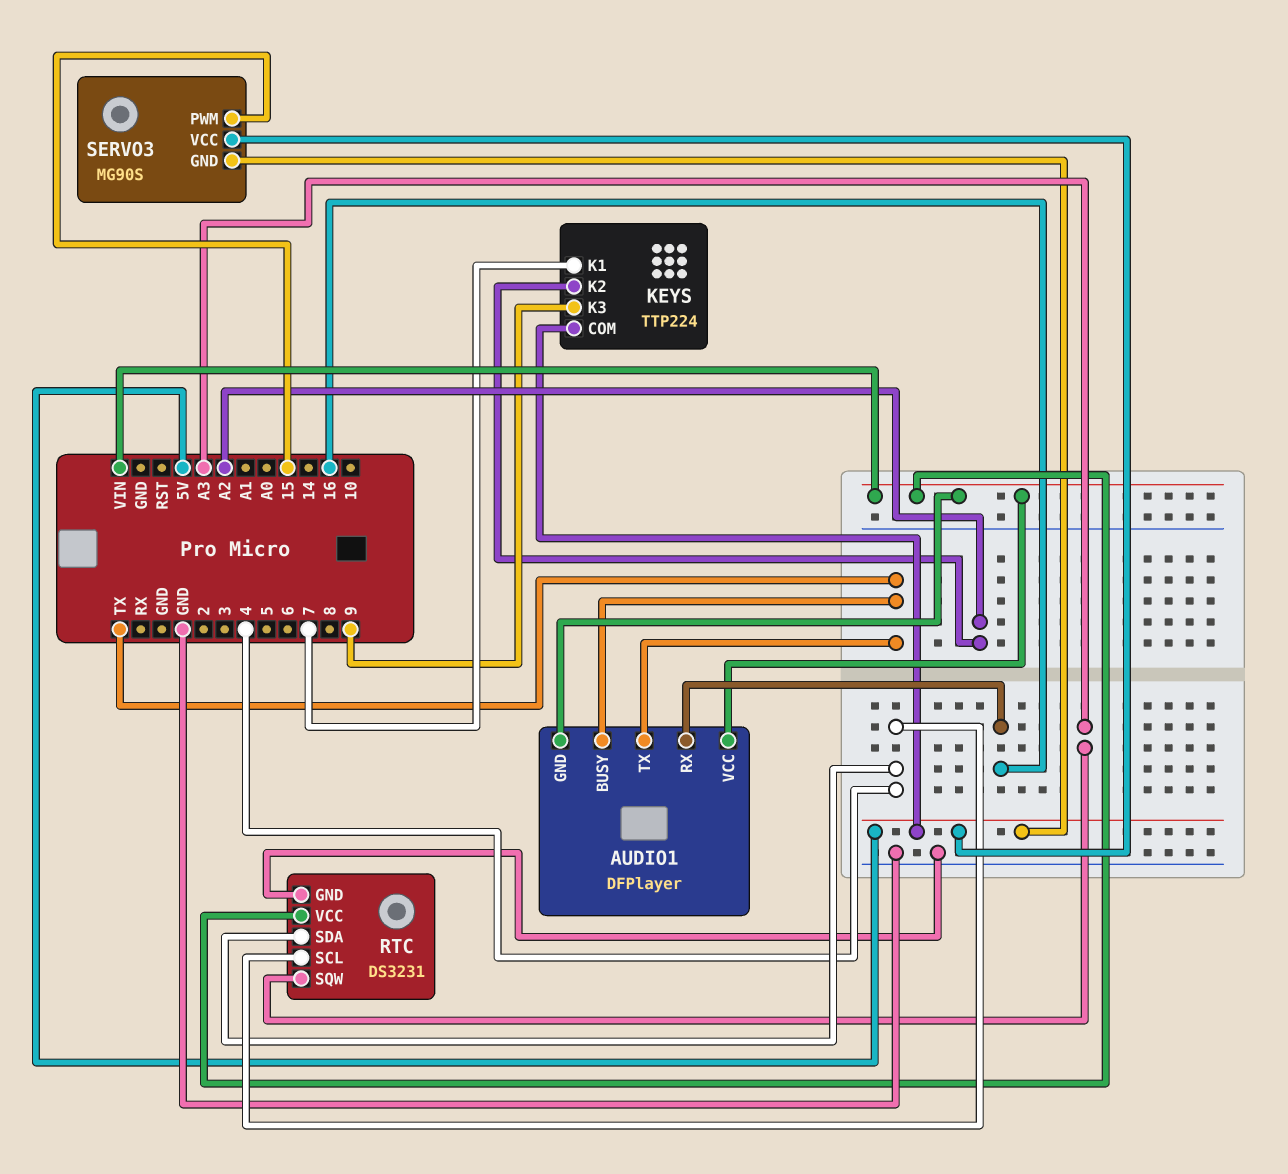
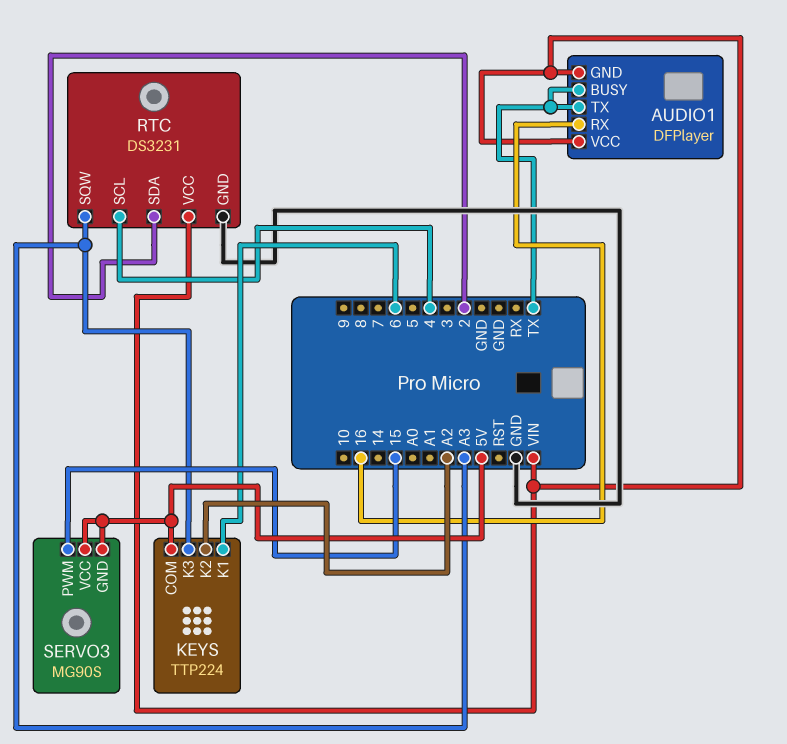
KEYS pin K1: 7 -> 6
KEYS pin K3: 9 -> A3
RTC pin SDA: 4 -> 2

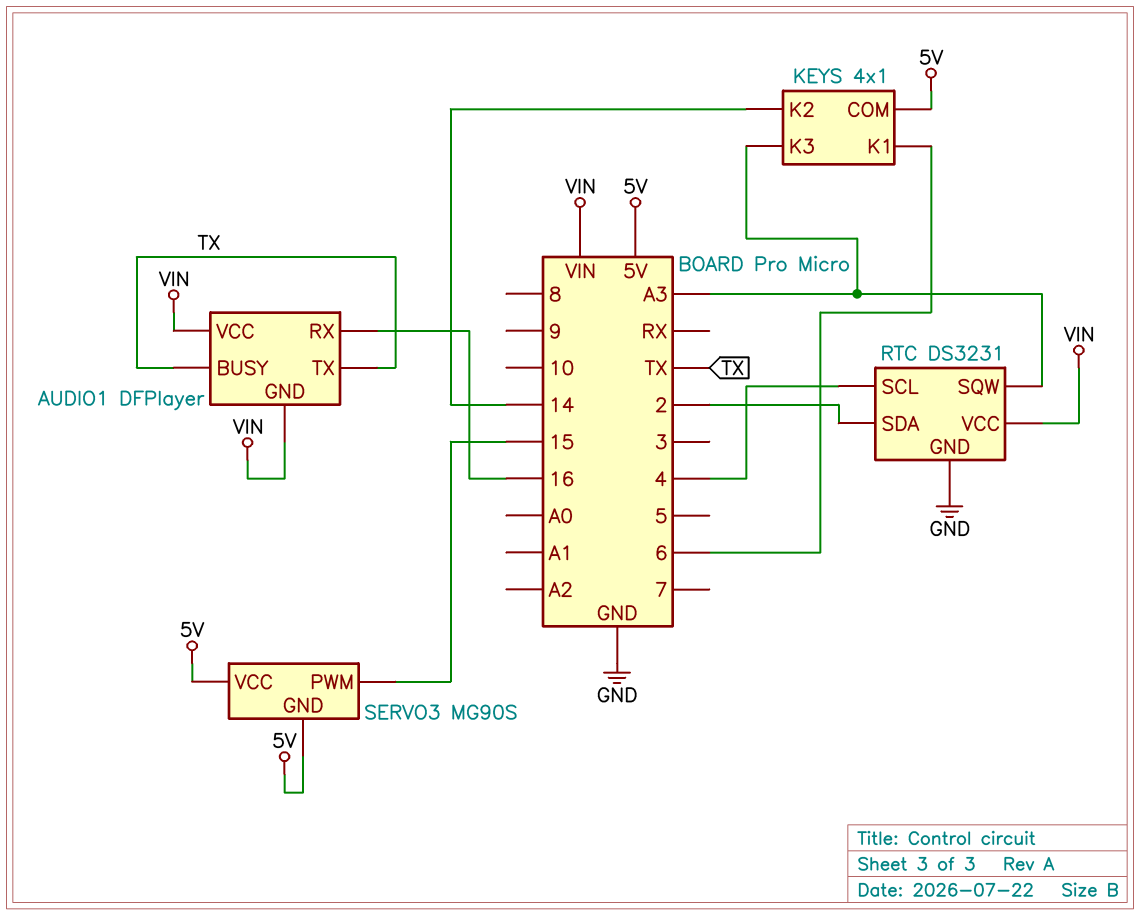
KEYS: TTP224 -> 4x1
KEYS pin K2: A2 -> 14

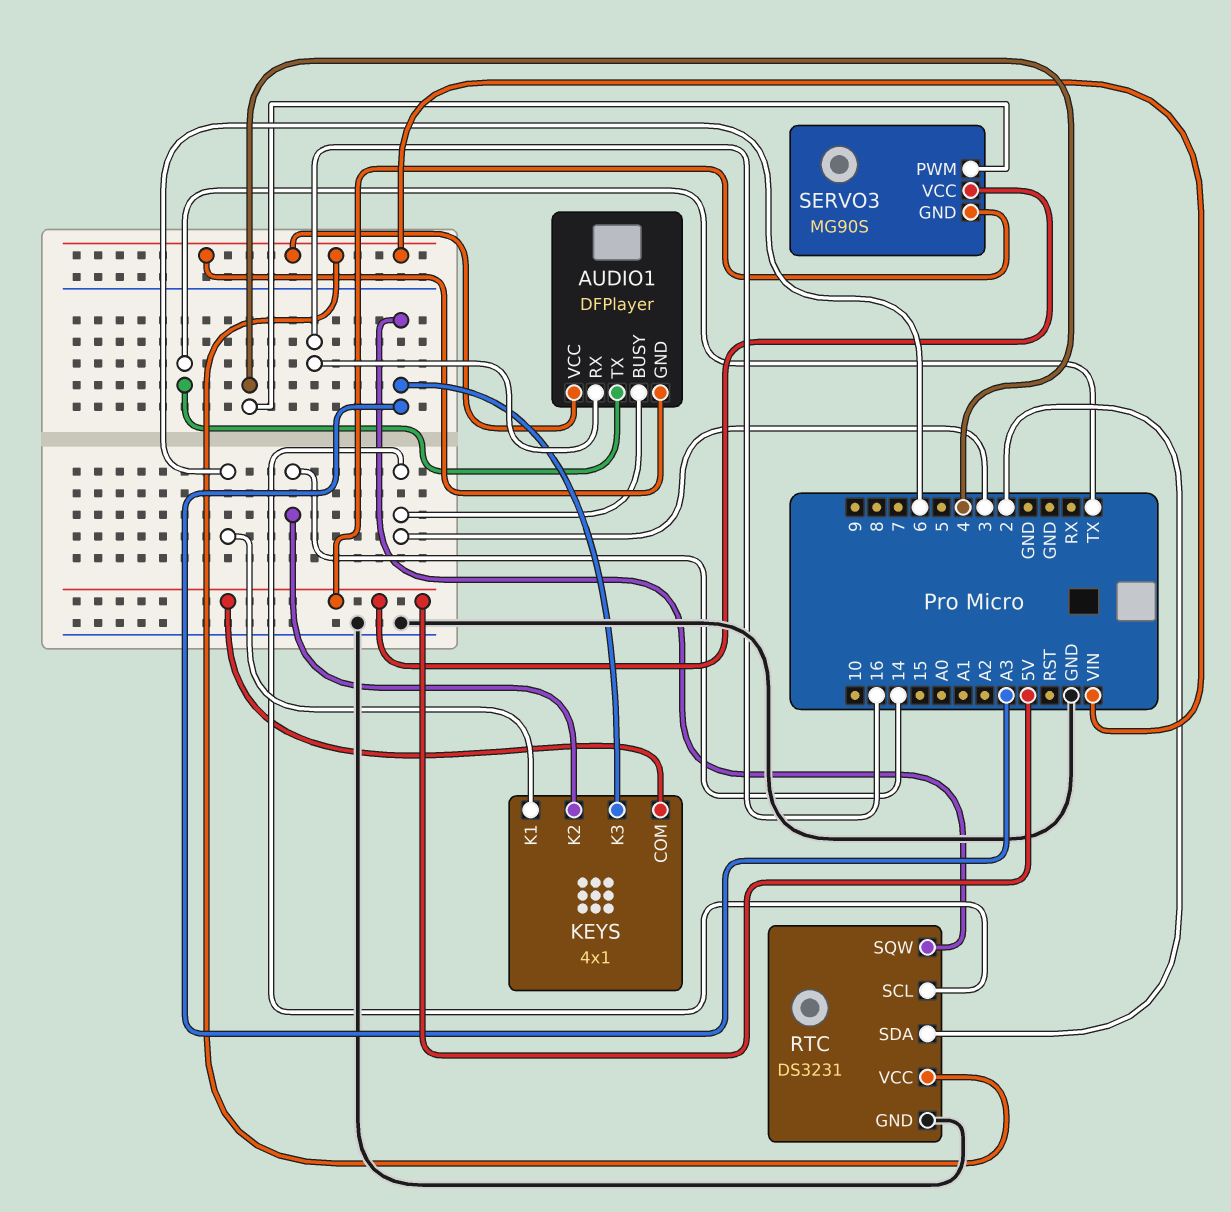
AUDIO1 pin BUSY: TX -> 3
RTC pin SCL: 4 -> 3
SERVO3 pin PWM: 15 -> 4

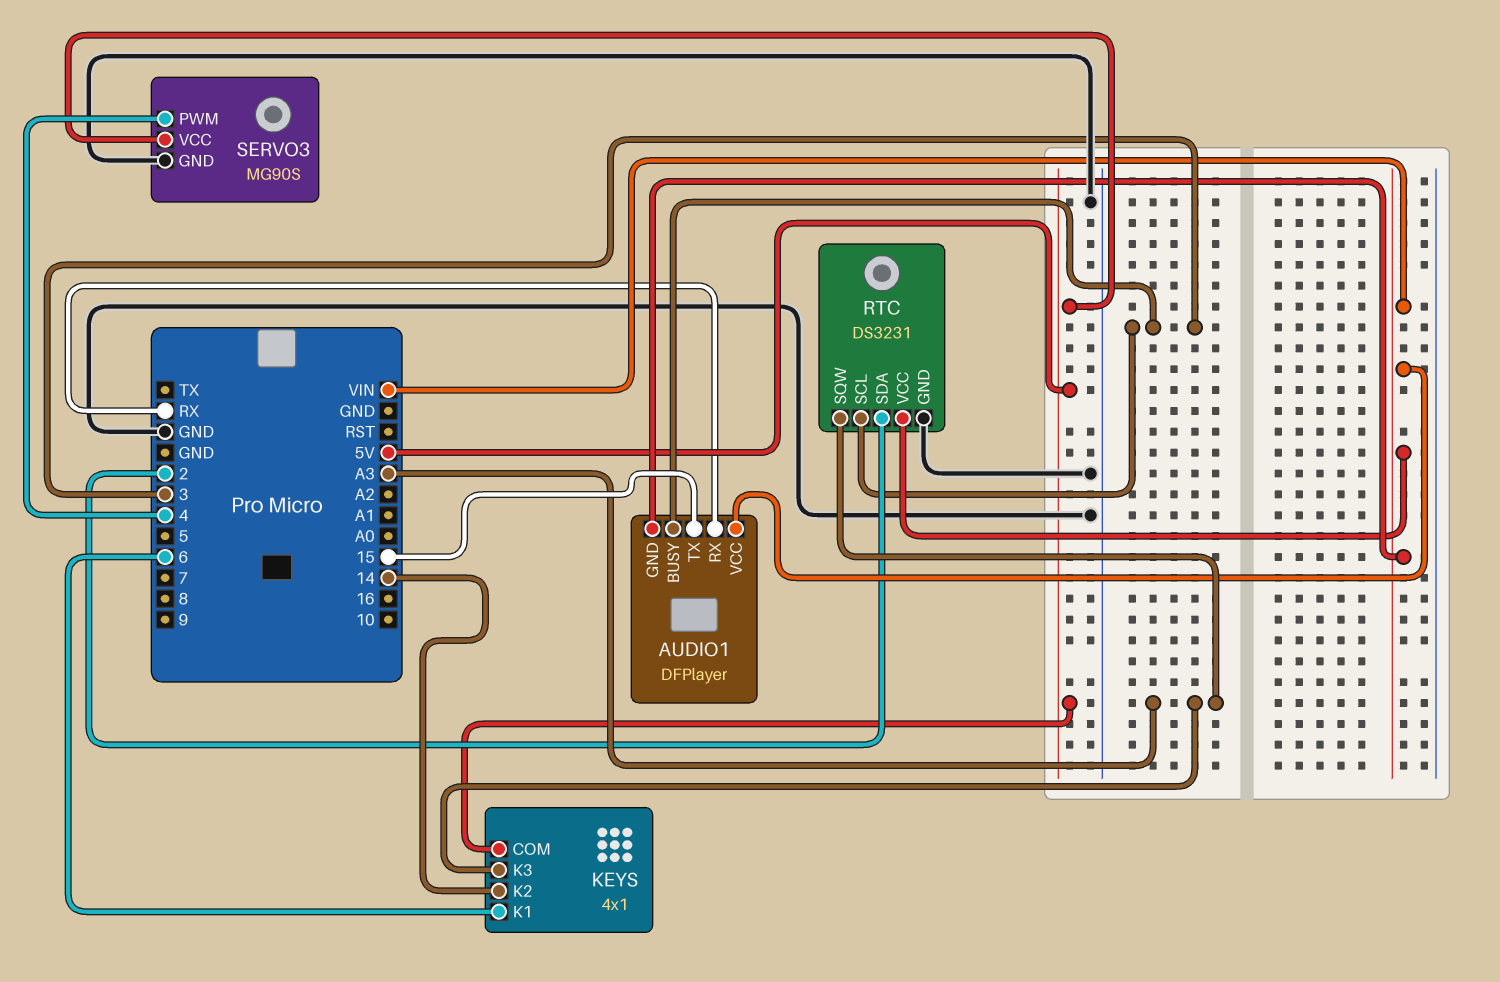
AUDIO1 pin RX: 16 -> RX
AUDIO1 pin TX: TX -> 15
SERVO3 pin GND: 5V -> GND

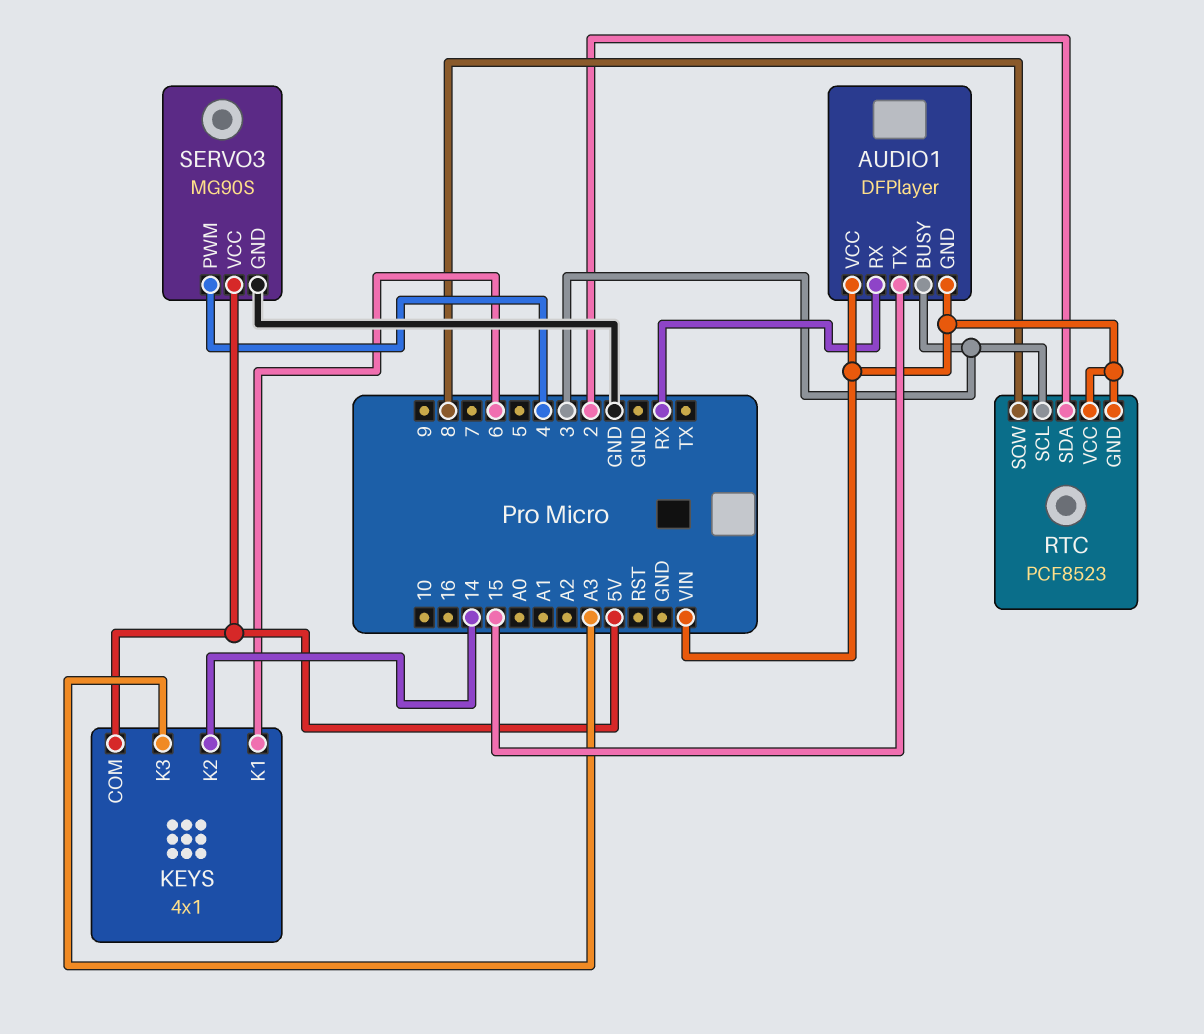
RTC: DS3231 -> PCF8523
RTC pin GND: GND -> VIN
RTC pin SQW: A3 -> 8

